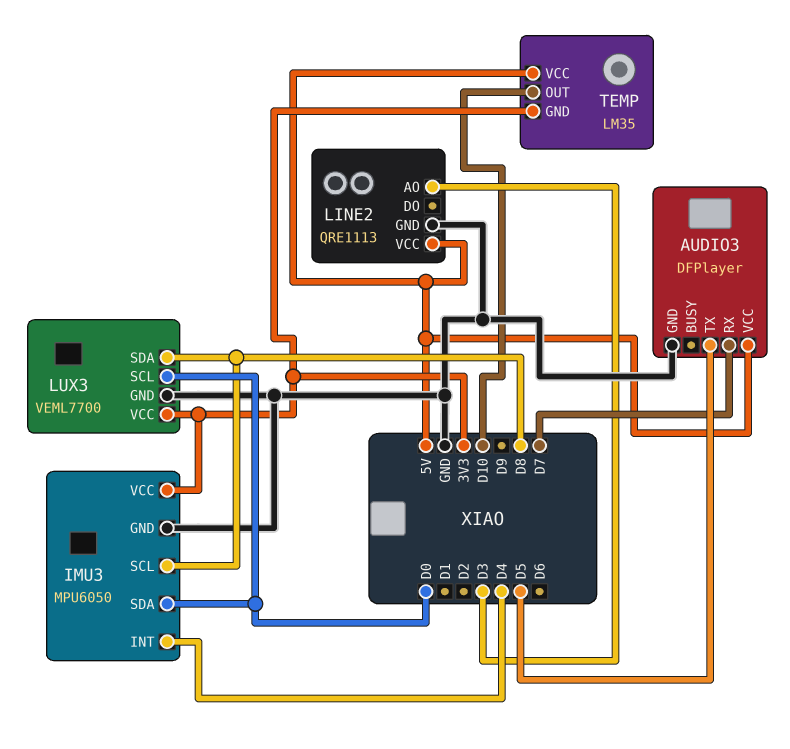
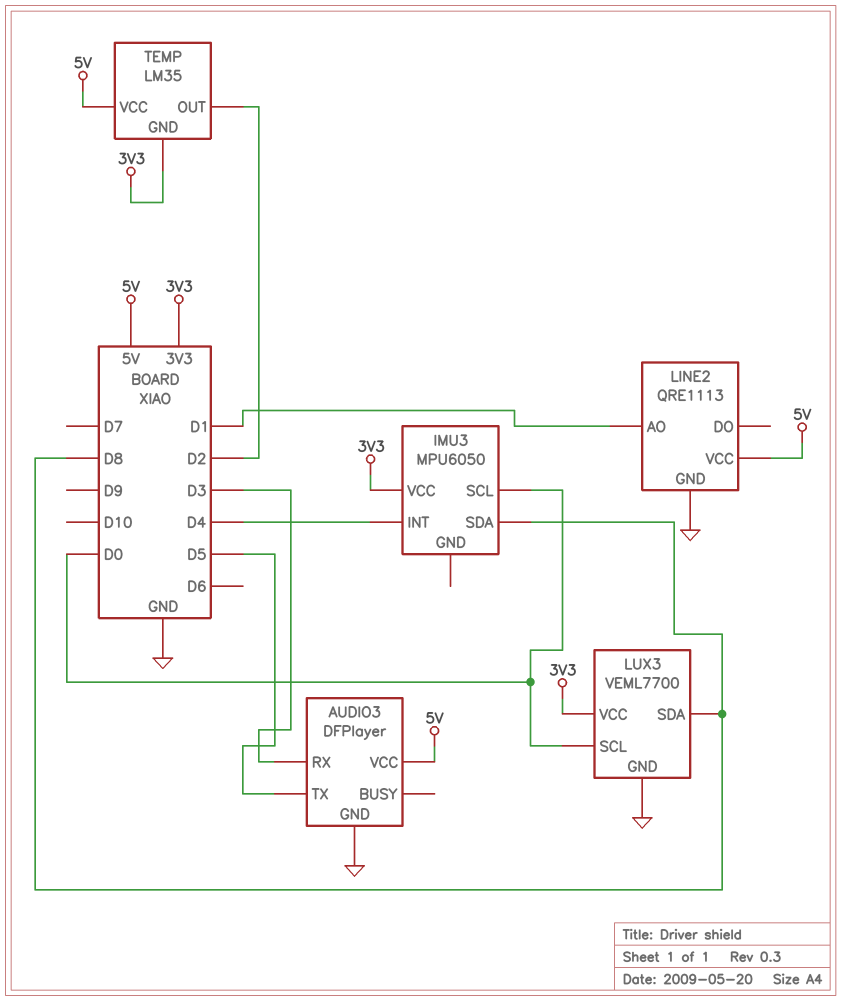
AUDIO3 pin RX: D7 -> D3
IMU3 pin GND: GND -> none
IMU3 pin SCL: D8 -> D0
IMU3 pin SDA: D0 -> D8
LINE2 pin AO: D3 -> D1
TEMP pin OUT: D10 -> D2

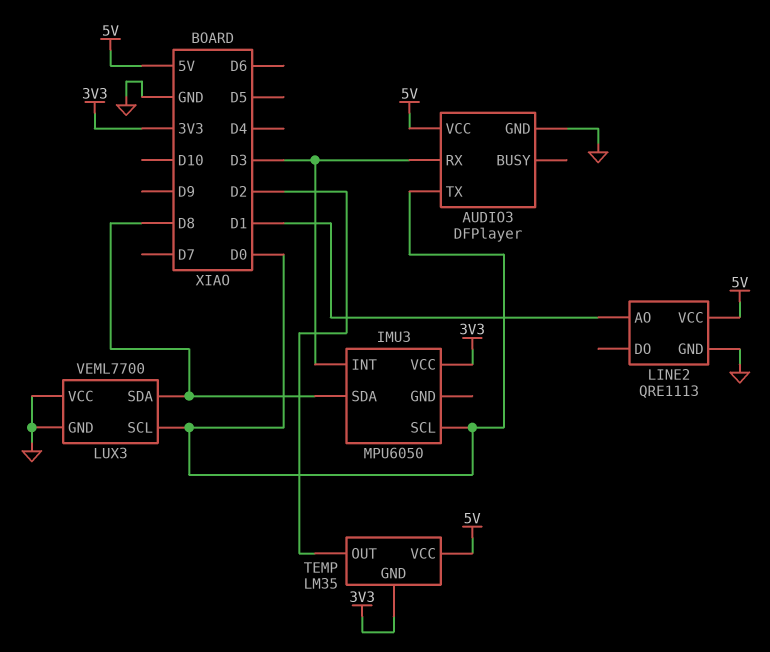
AUDIO3 pin TX: D5 -> D0
IMU3 pin INT: D4 -> D3
LUX3 pin VCC: 3V3 -> GND

